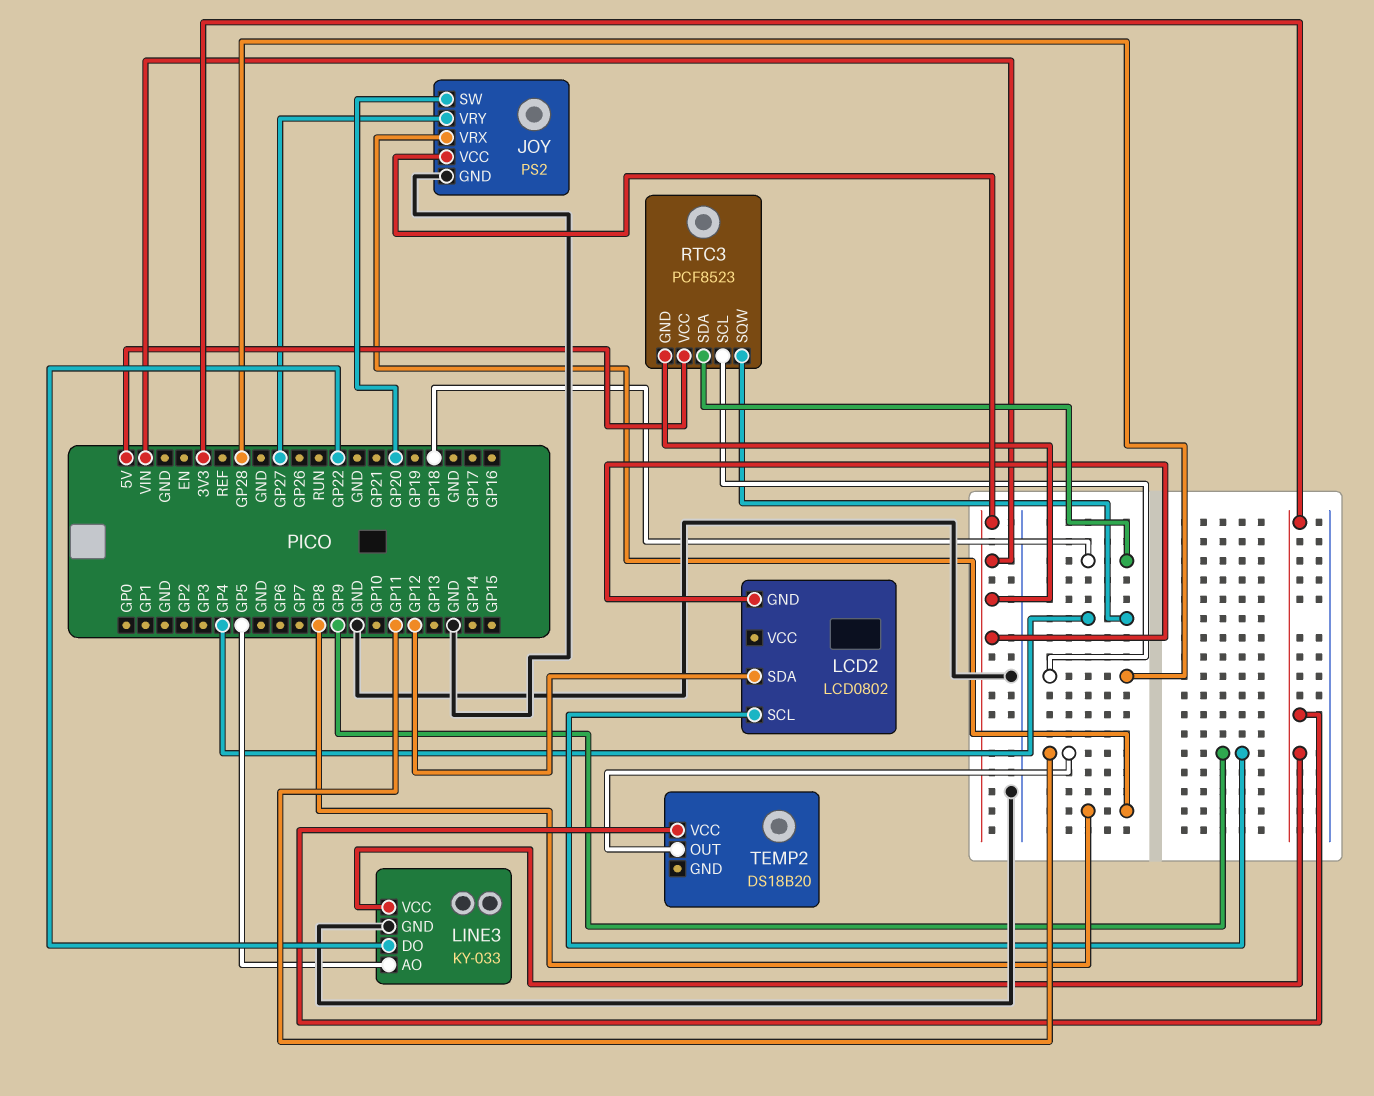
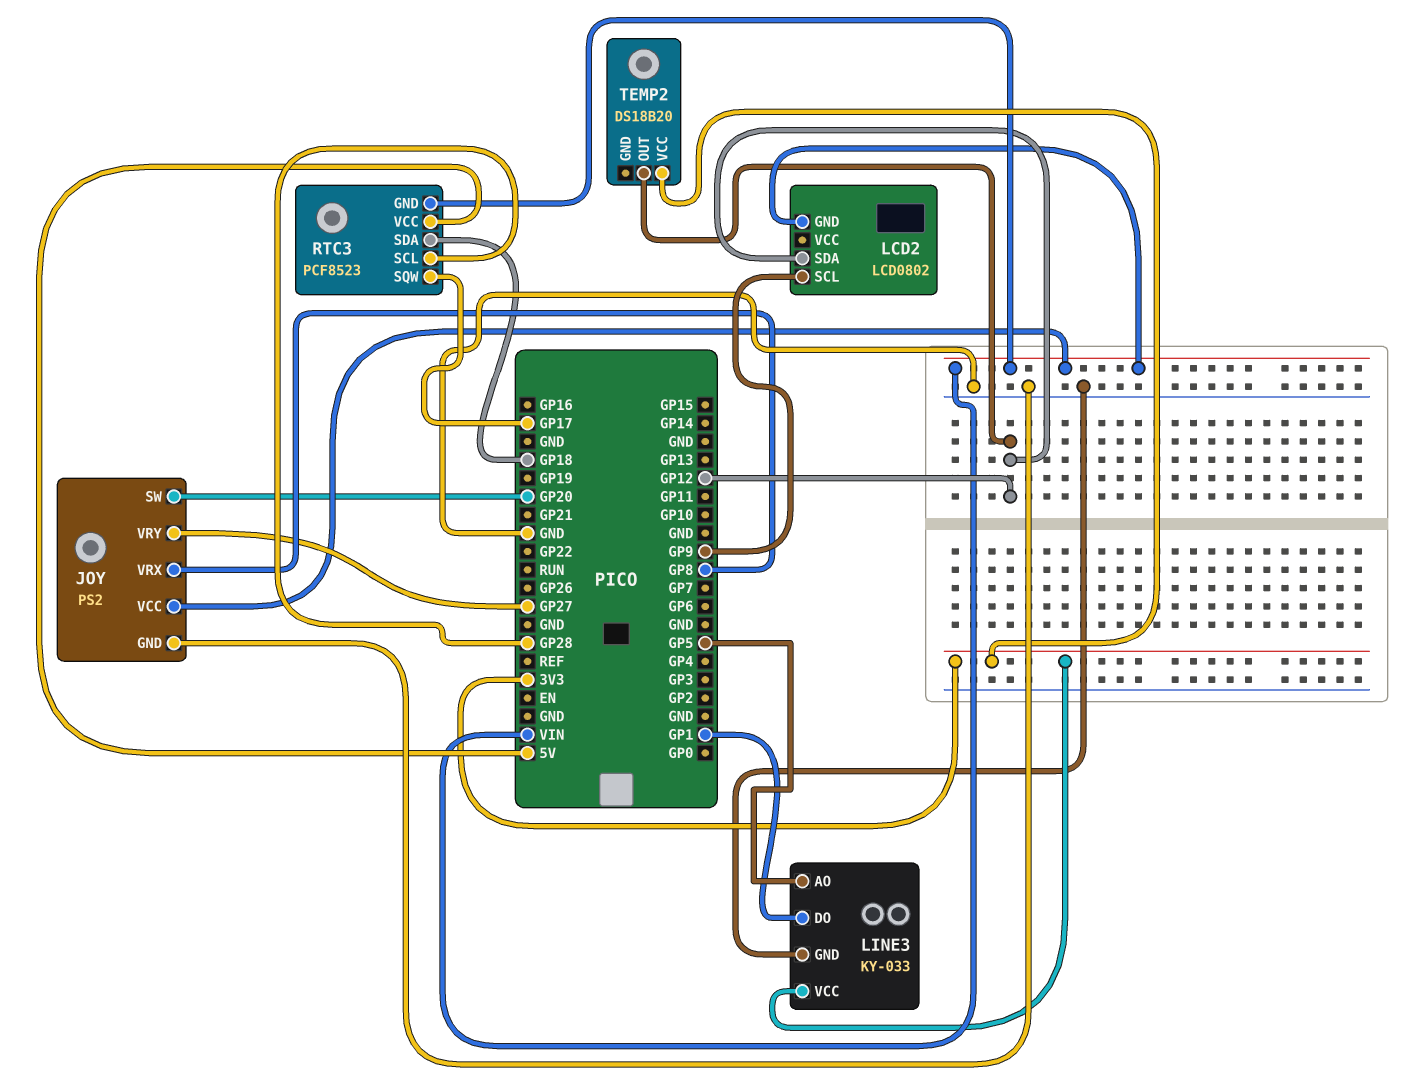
LINE3 pin DO: GP22 -> GP1
RTC3 pin SQW: GP4 -> GP17
TEMP2 pin OUT: GP11 -> GP12

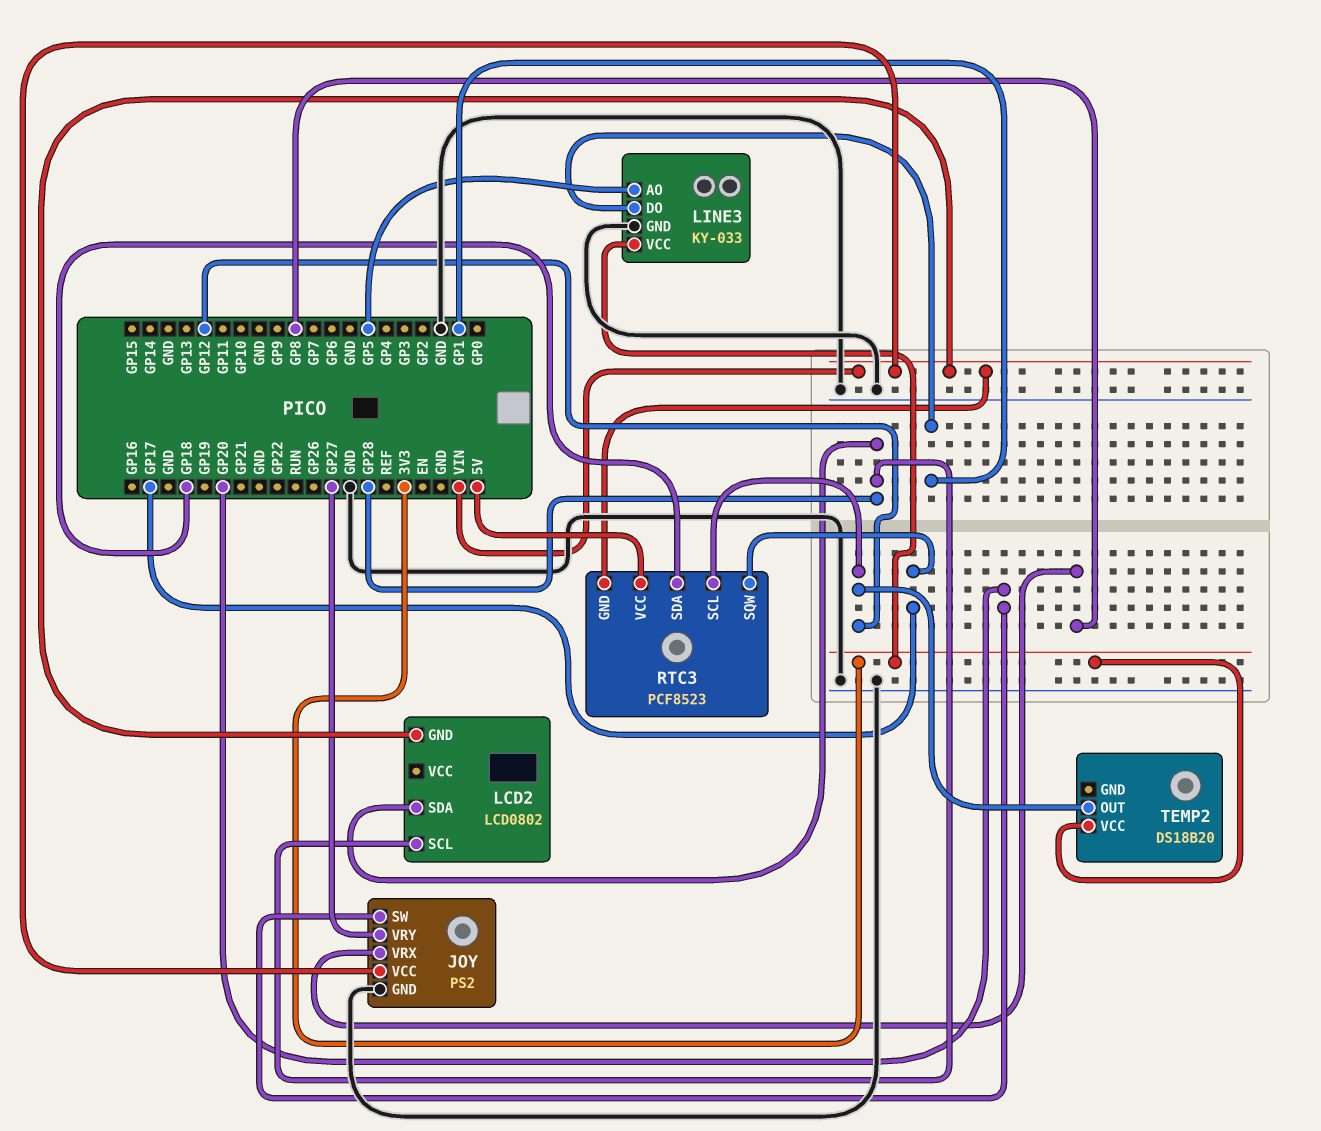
LCD2 pin SCL: GP9 -> GP28
LCD2 pin SDA: GP12 -> GP28
RTC3 pin SCL: GP28 -> GP12

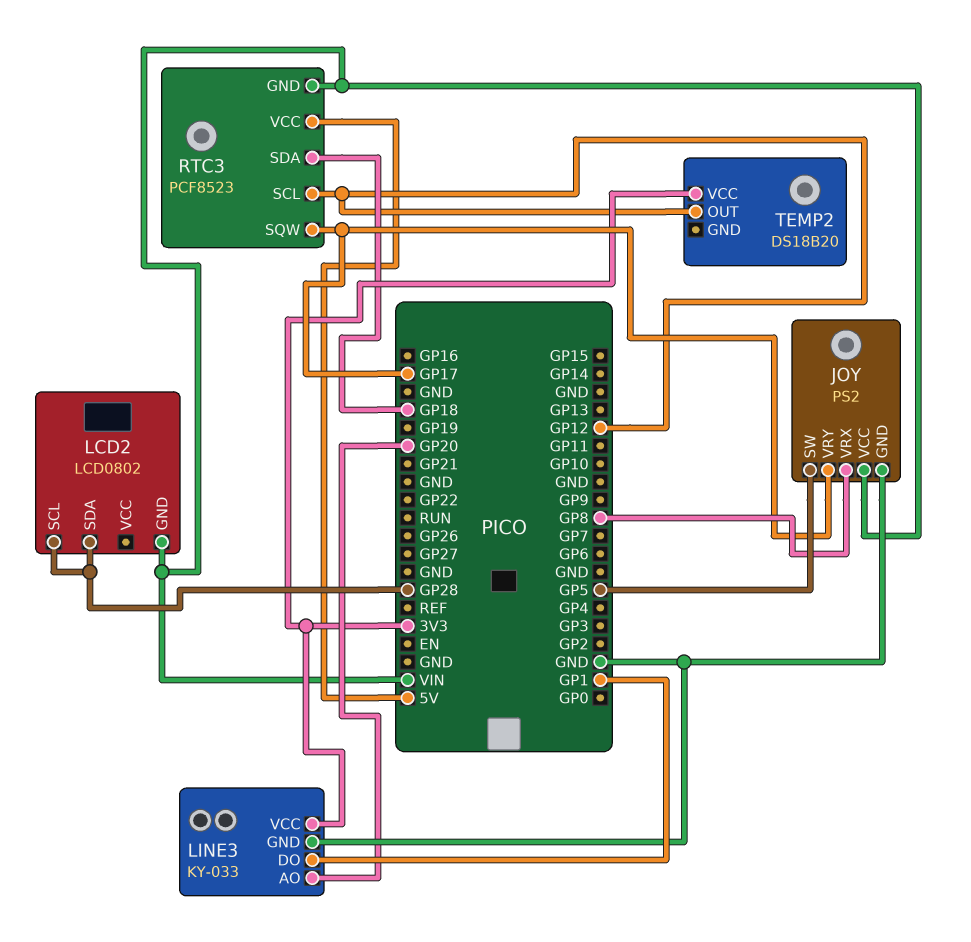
JOY pin SW: GP20 -> GP5
JOY pin VRY: GP27 -> GP17
LINE3 pin AO: GP5 -> GP20

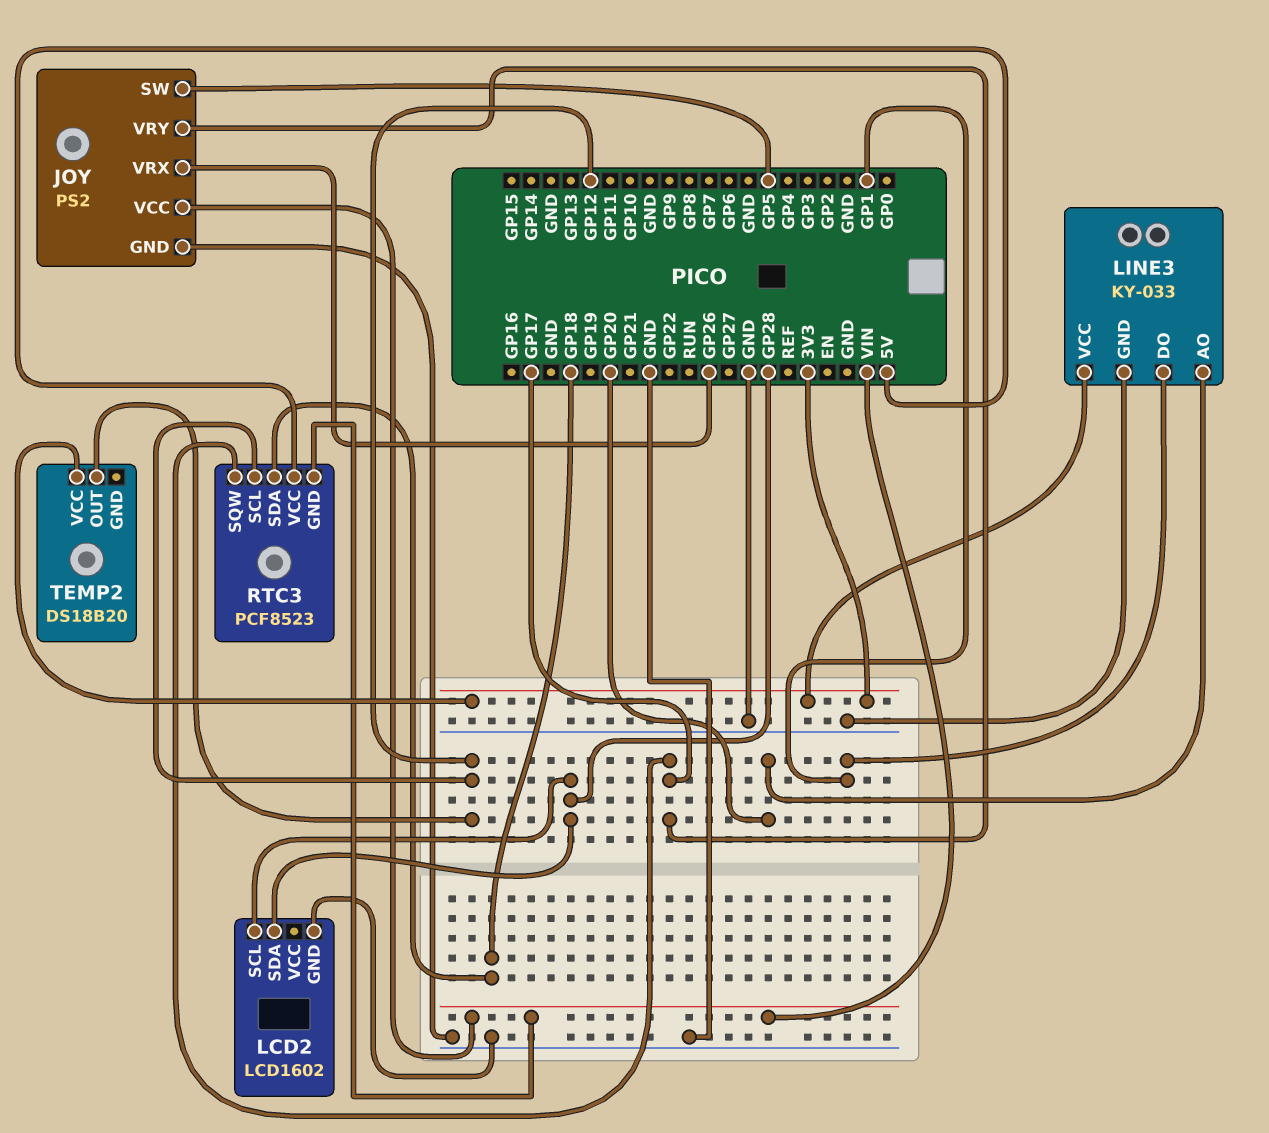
JOY pin VRX: GP8 -> GP26
LCD2: LCD0802 -> LCD1602
LCD2 pin GND: VIN -> GND

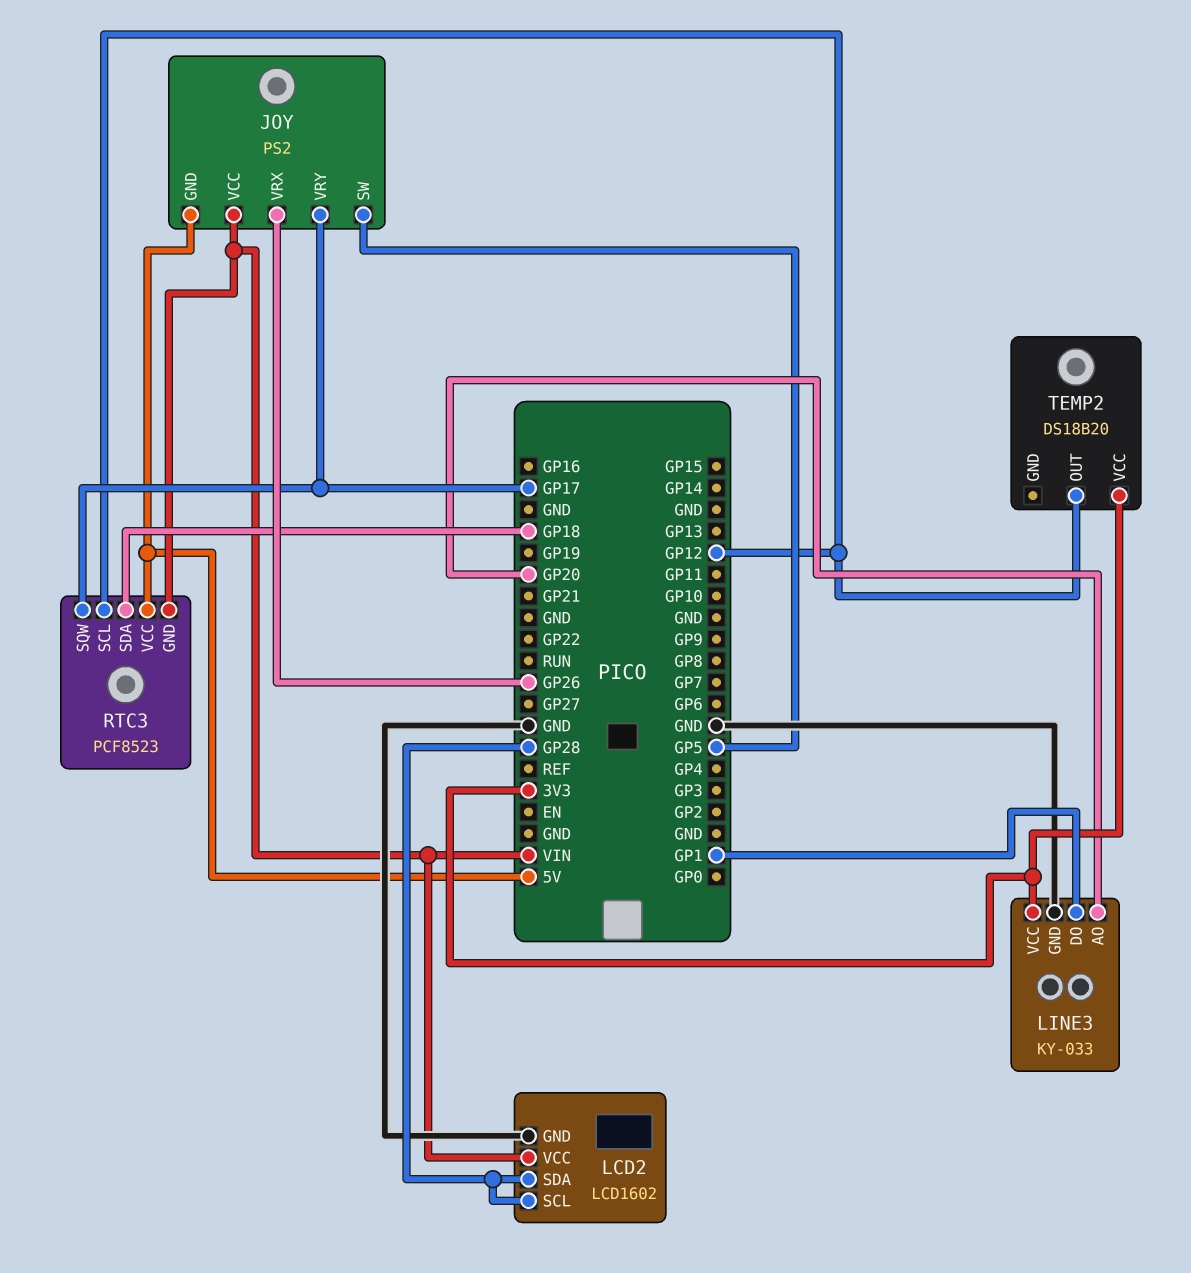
JOY pin GND: GND -> 5V
LCD2 pin VCC: none -> VIN

